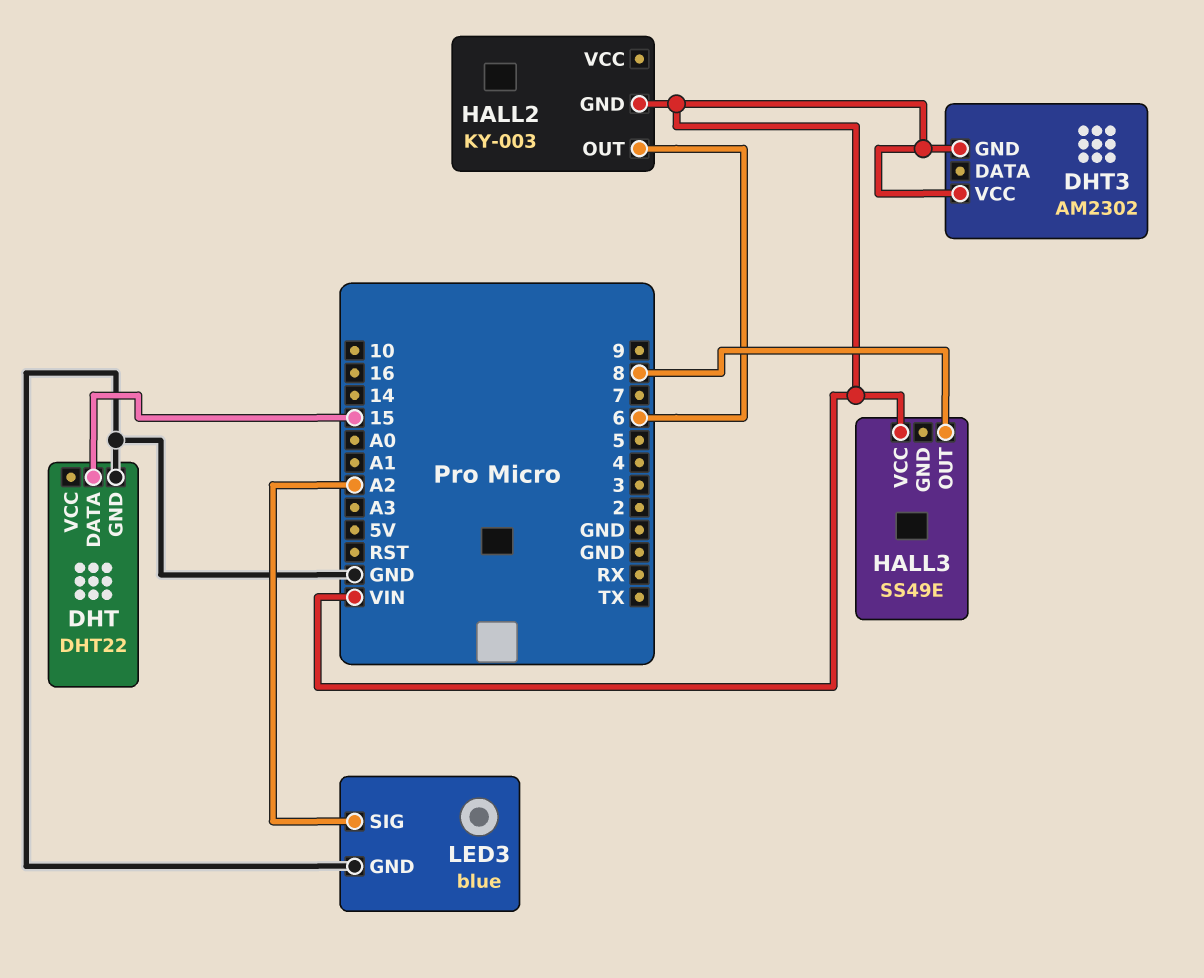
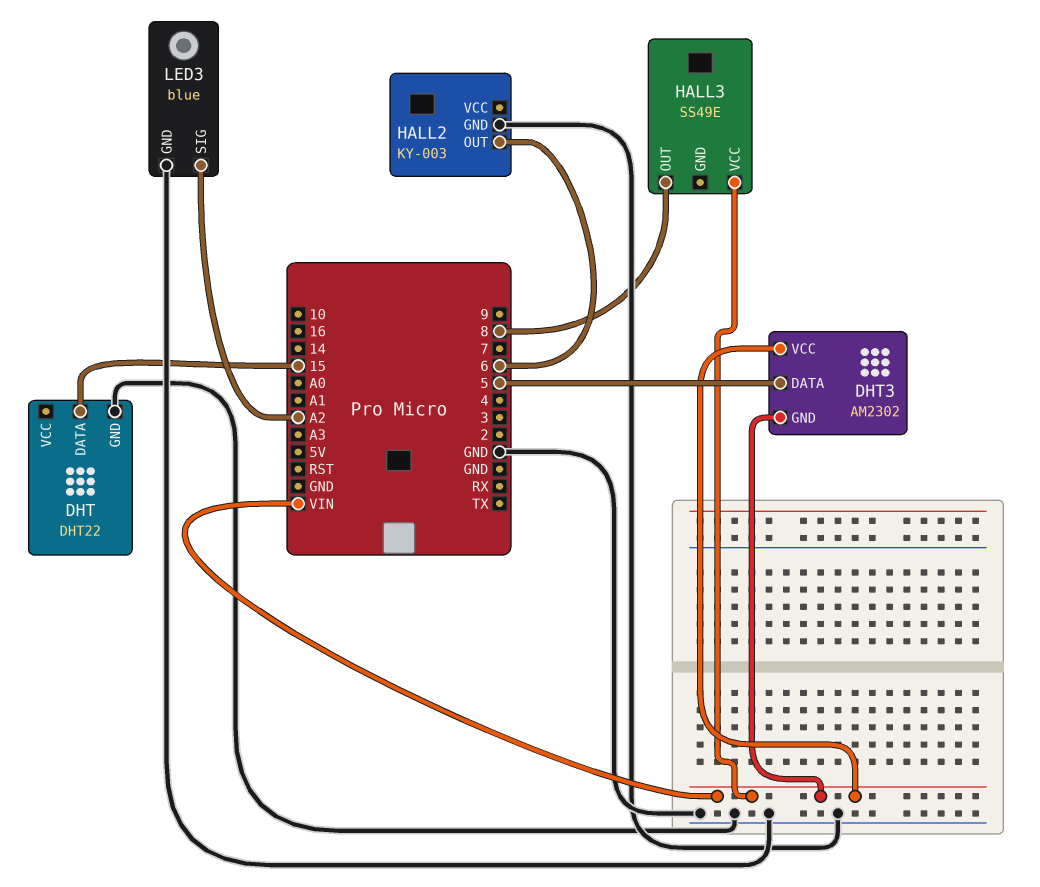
DHT3 pin DATA: none -> 5
HALL2 pin GND: VIN -> GND

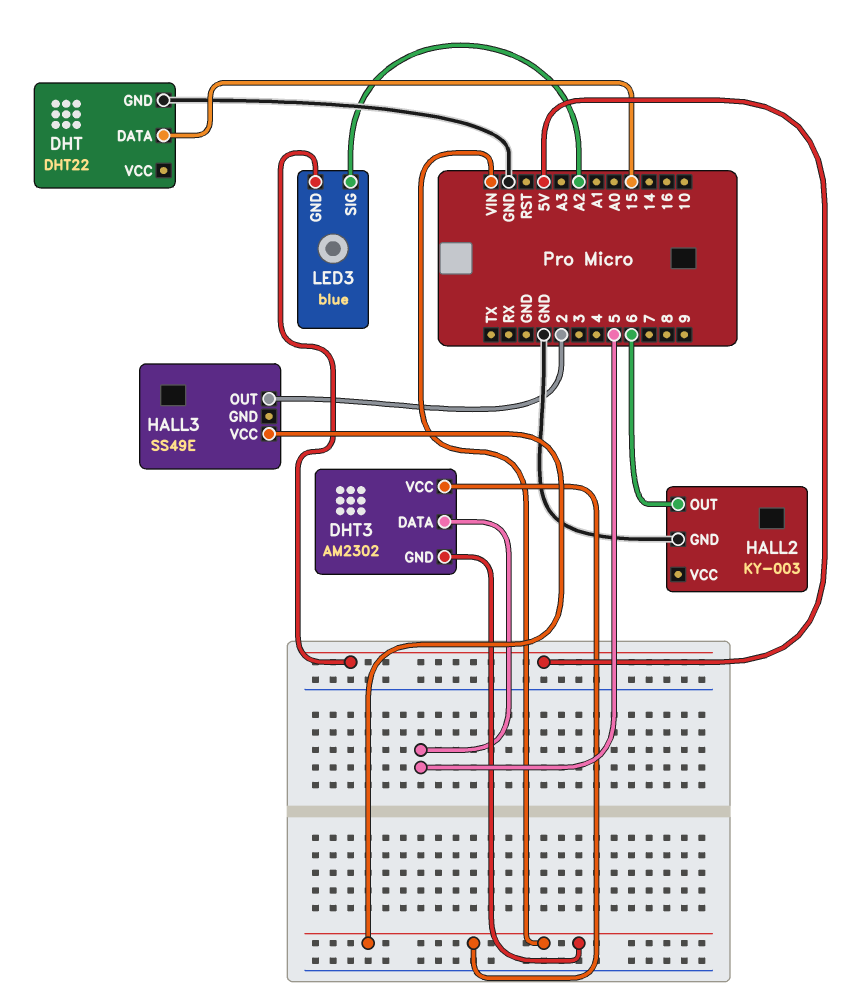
HALL3 pin OUT: 8 -> 2
LED3 pin GND: GND -> 5V

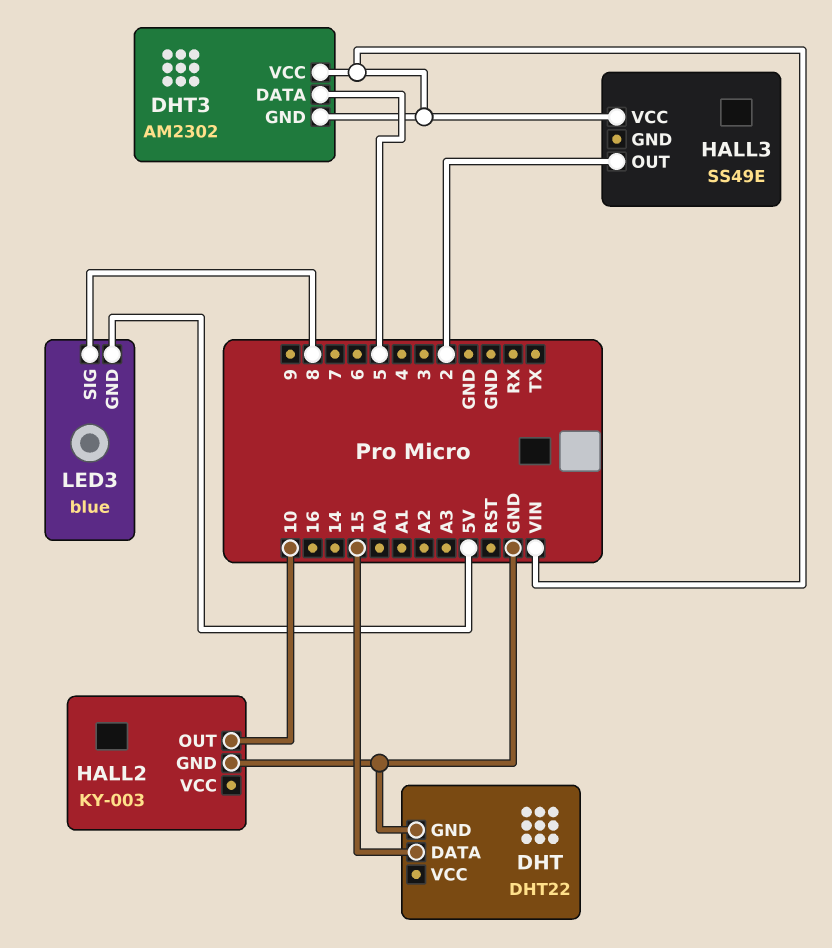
HALL2 pin OUT: 6 -> 10
LED3 pin SIG: A2 -> 8

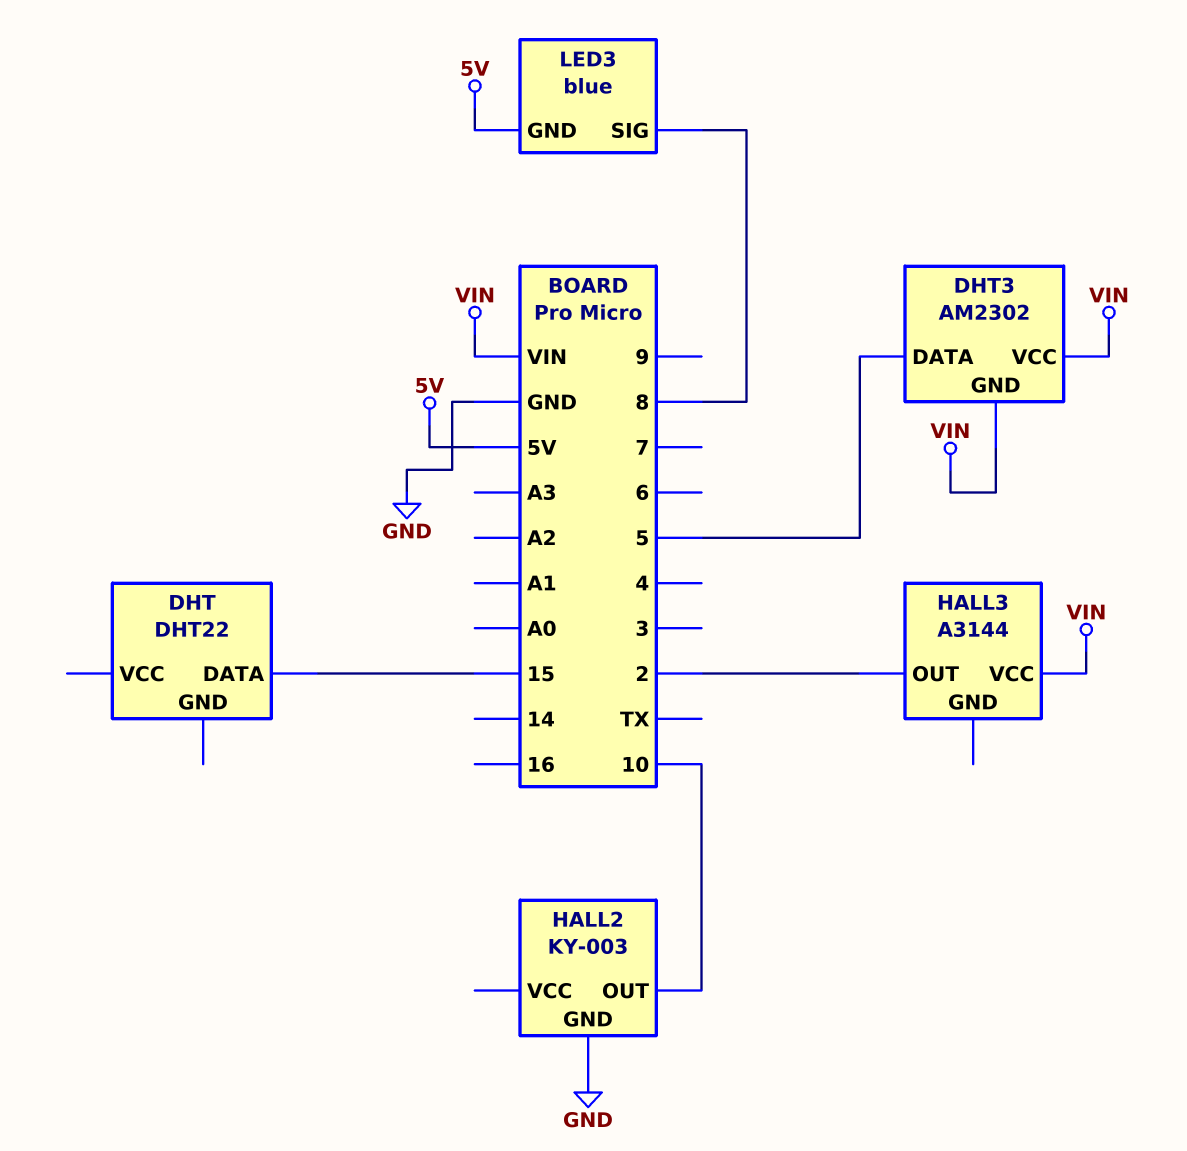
DHT pin GND: GND -> none
HALL3: SS49E -> A3144

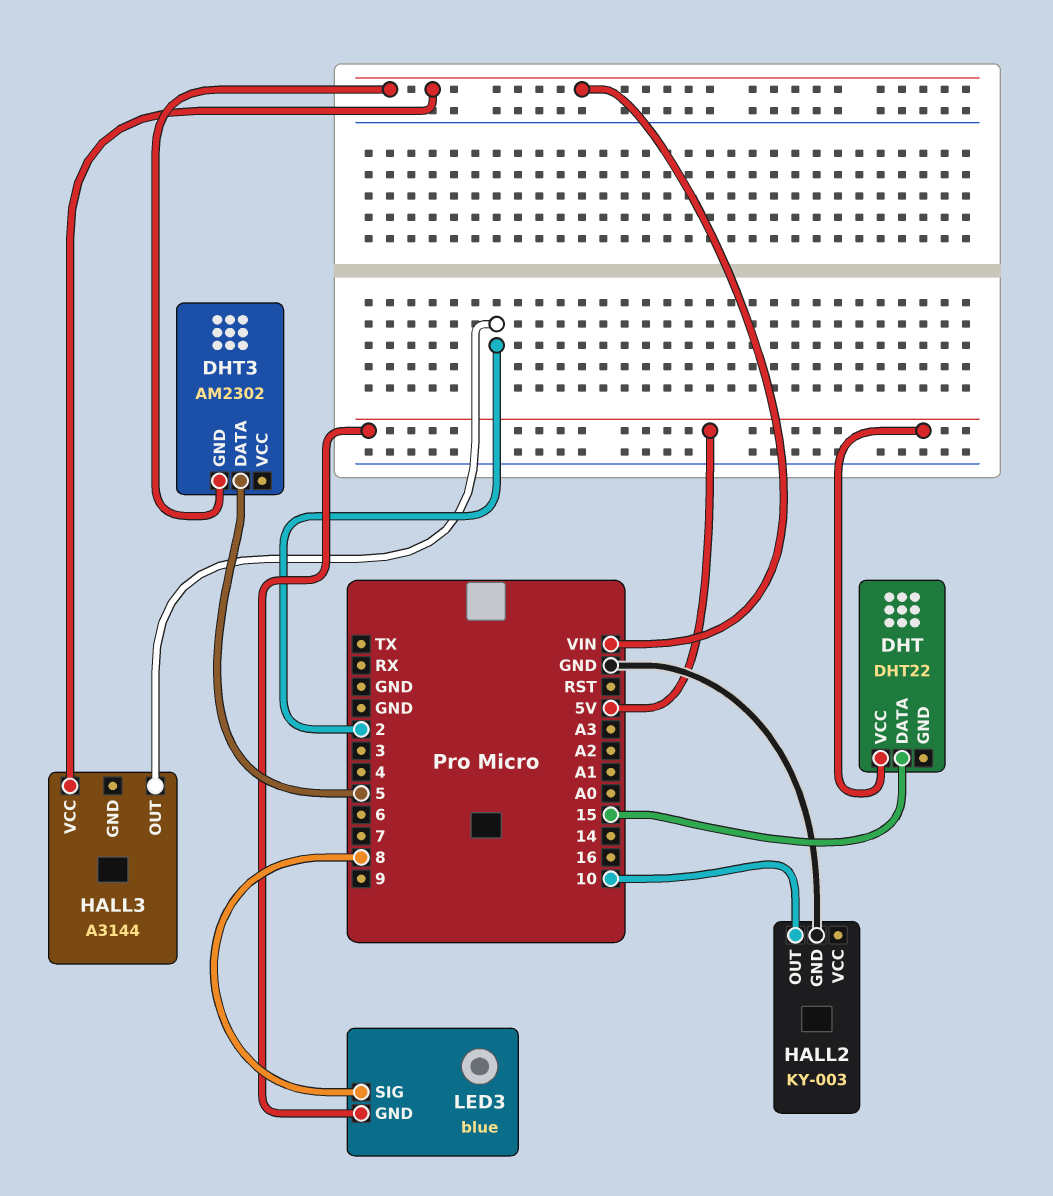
DHT pin VCC: none -> 5V
DHT3 pin VCC: VIN -> none

